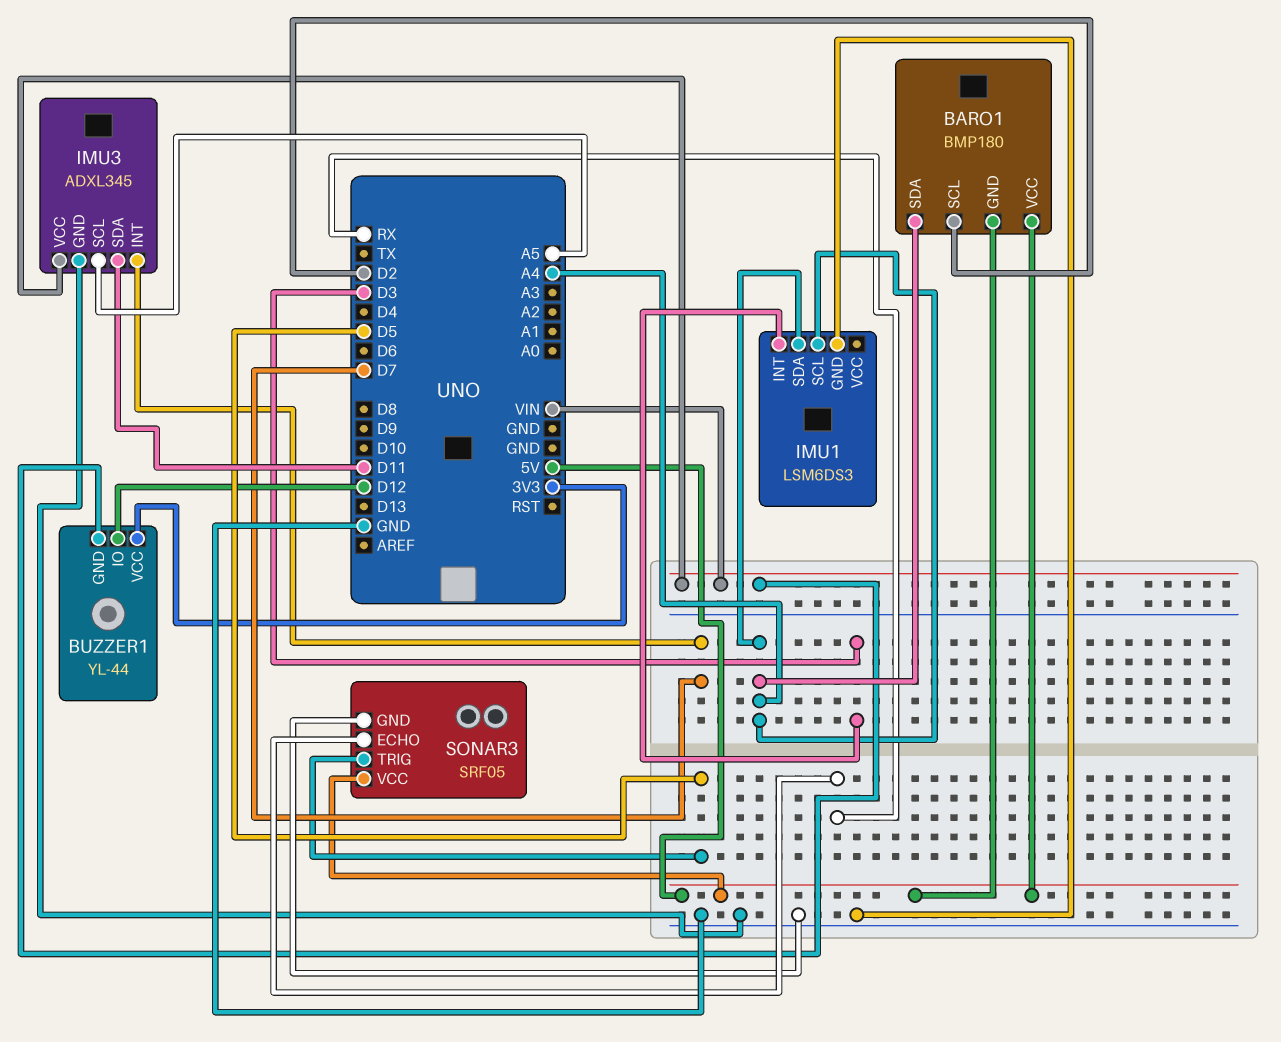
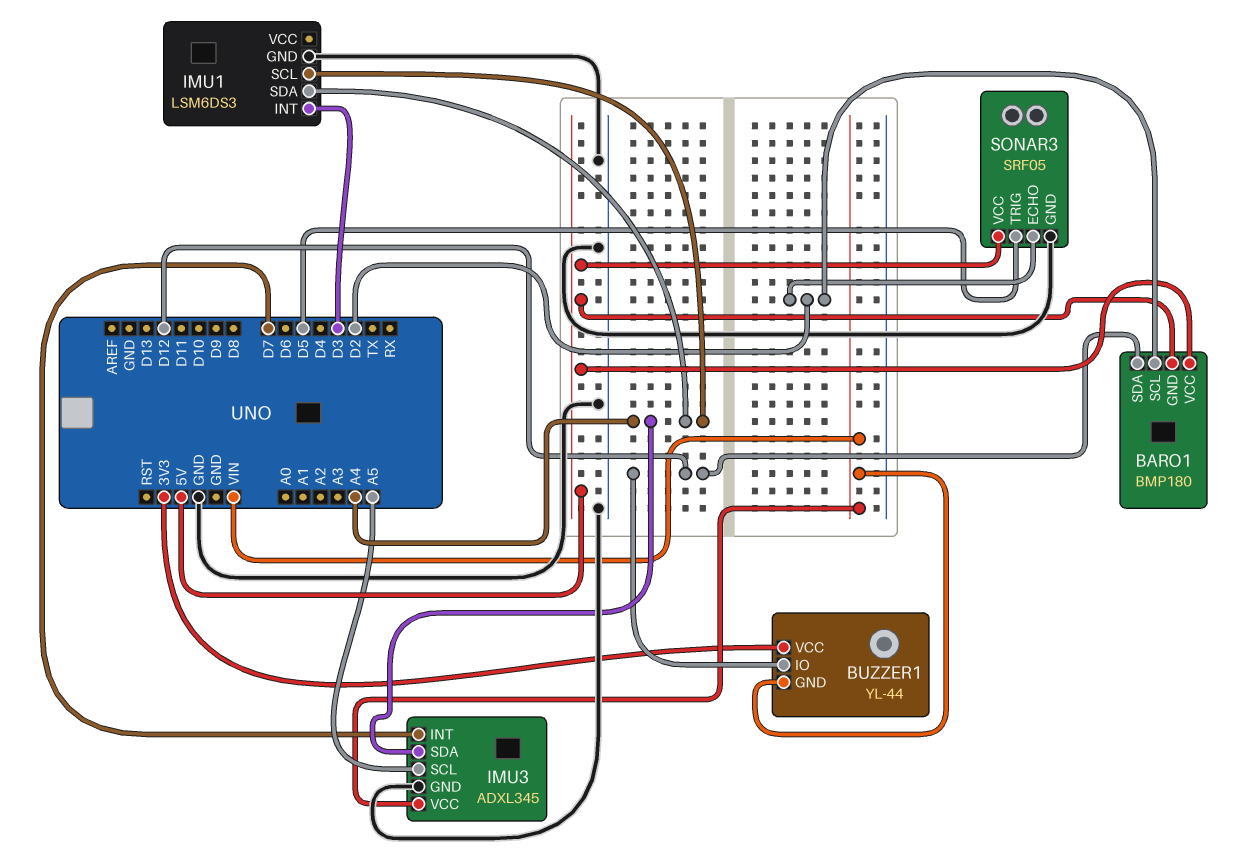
BARO1 pin SDA: A4 -> D12
IMU3 pin SDA: D11 -> A4
SONAR3 pin ECHO: RX -> D2

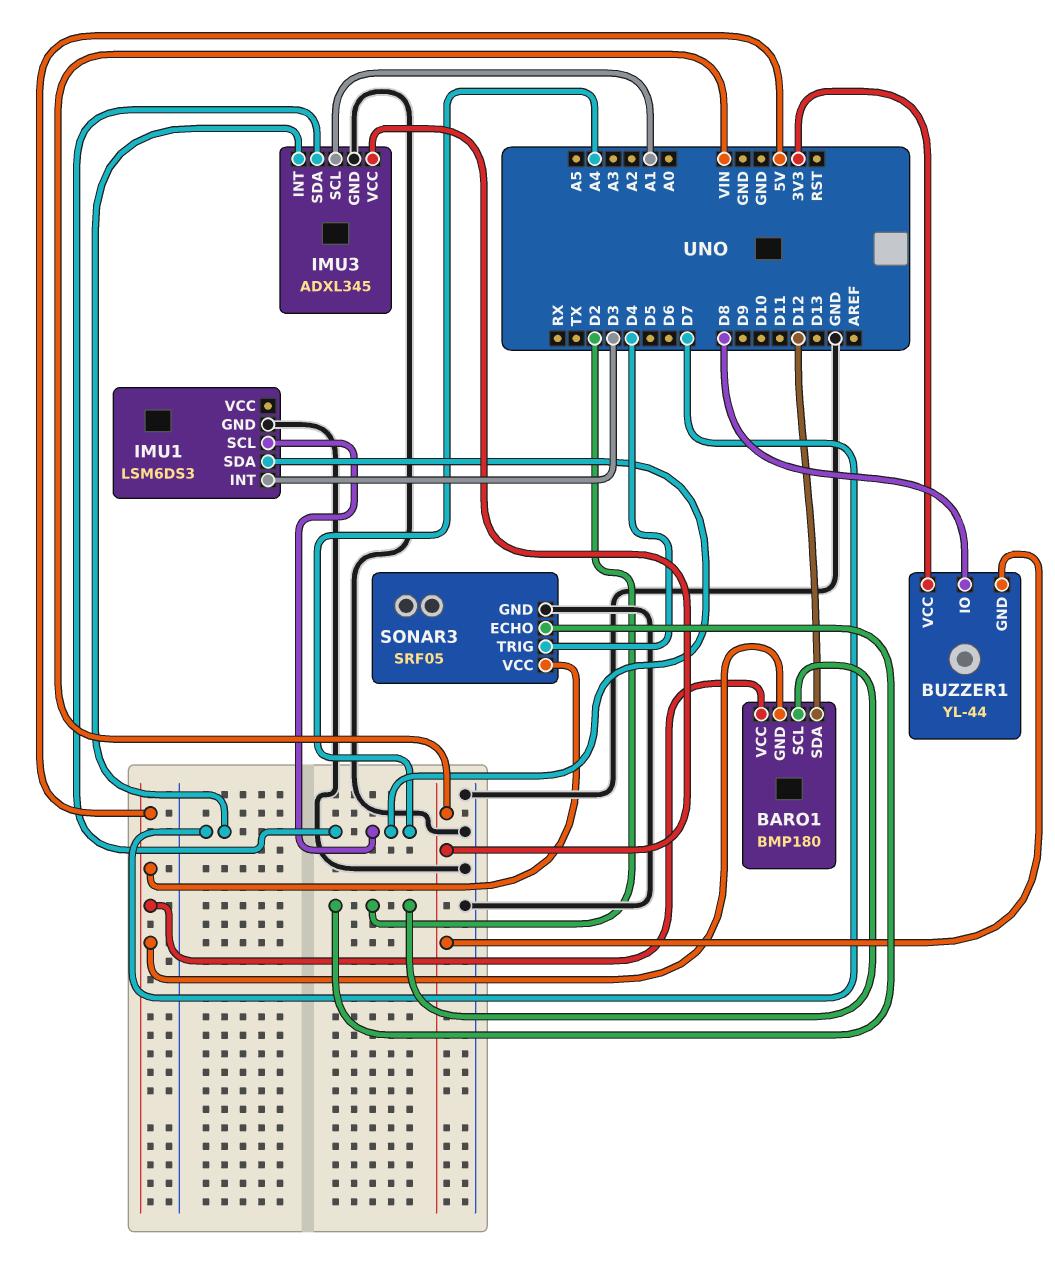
BUZZER1 pin IO: D12 -> D8
IMU3 pin SCL: A5 -> A1
SONAR3 pin TRIG: D5 -> D4

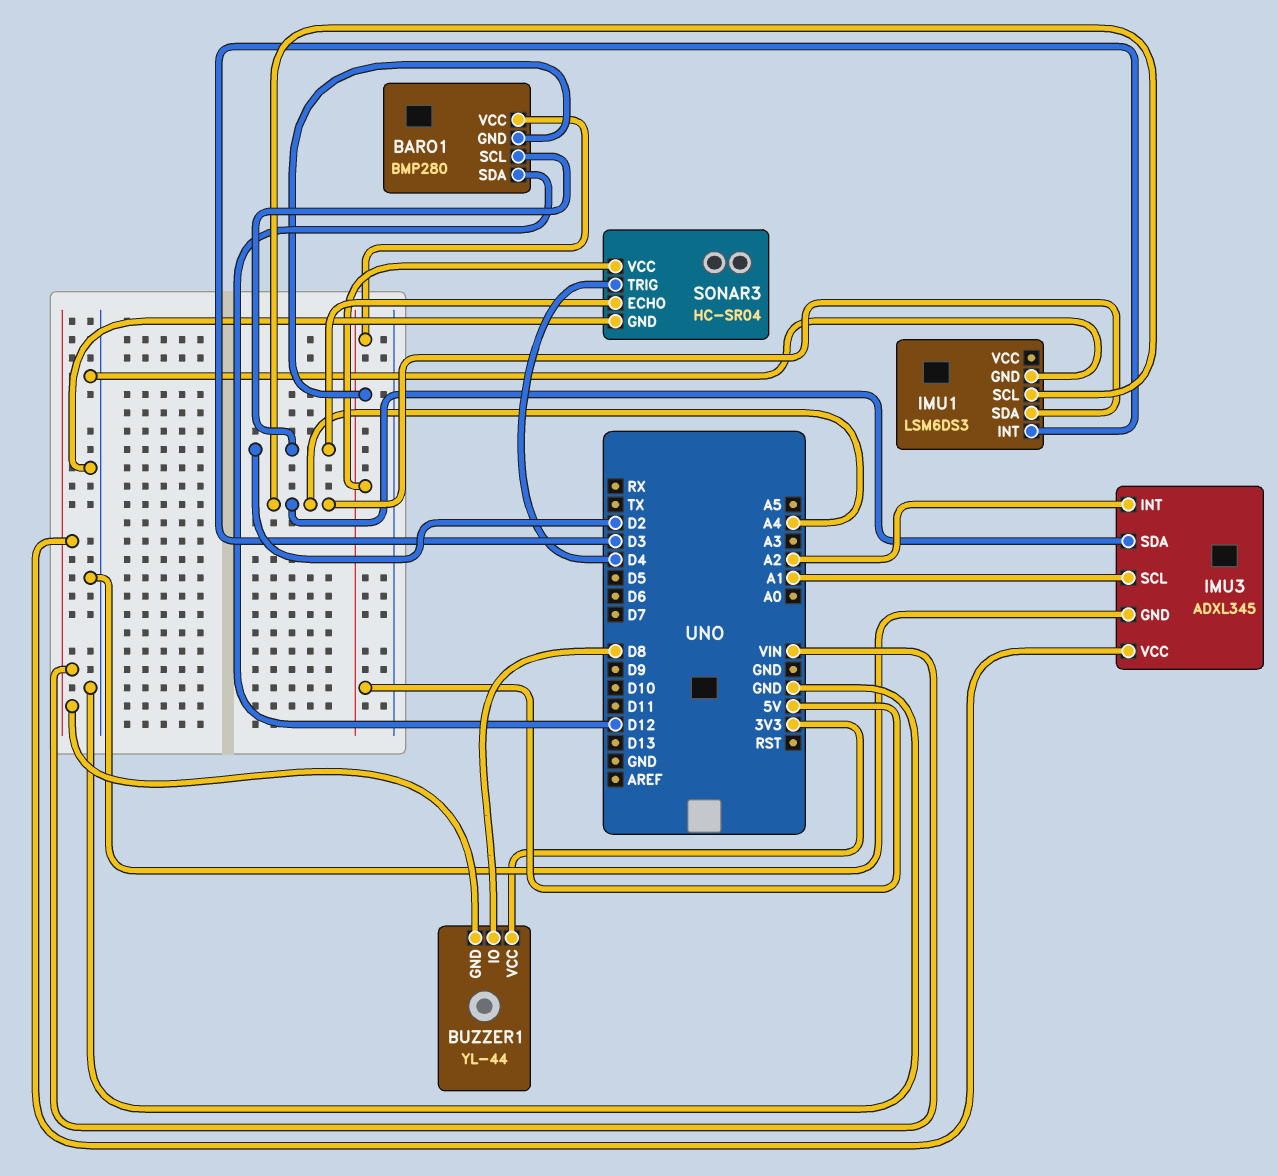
BARO1: BMP180 -> BMP280
IMU3 pin INT: D7 -> A2
SONAR3: SRF05 -> HC-SR04

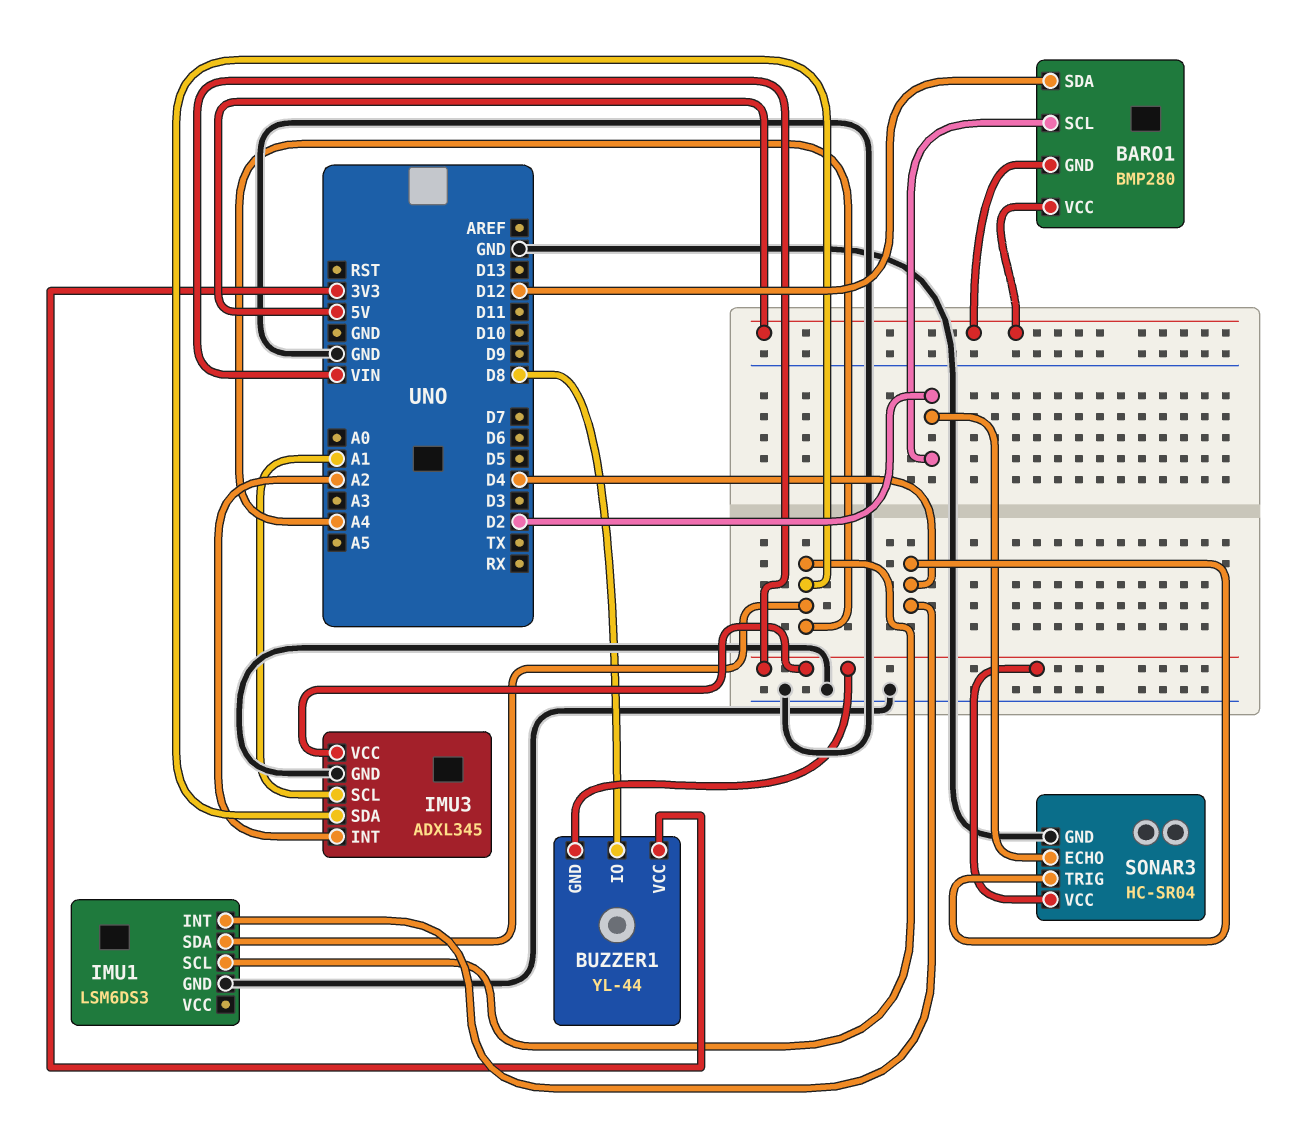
IMU1 pin INT: D3 -> D4
SONAR3 pin VCC: 5V -> VIN

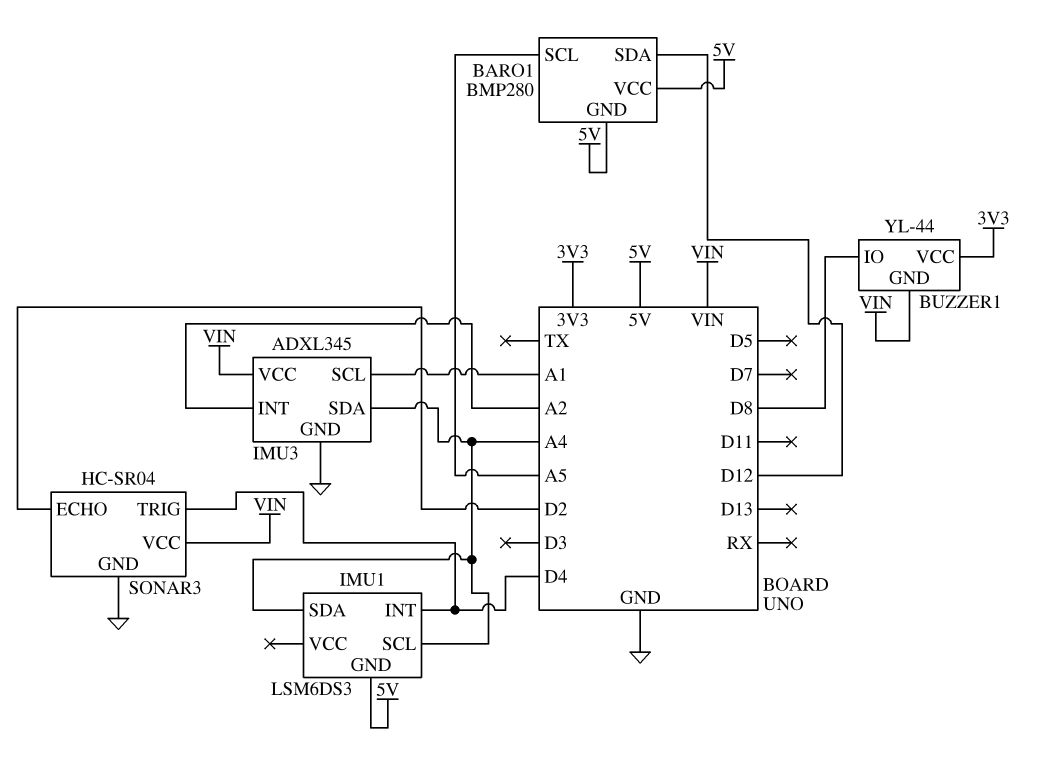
BARO1 pin SCL: D2 -> A5
IMU1 pin GND: GND -> 5V

